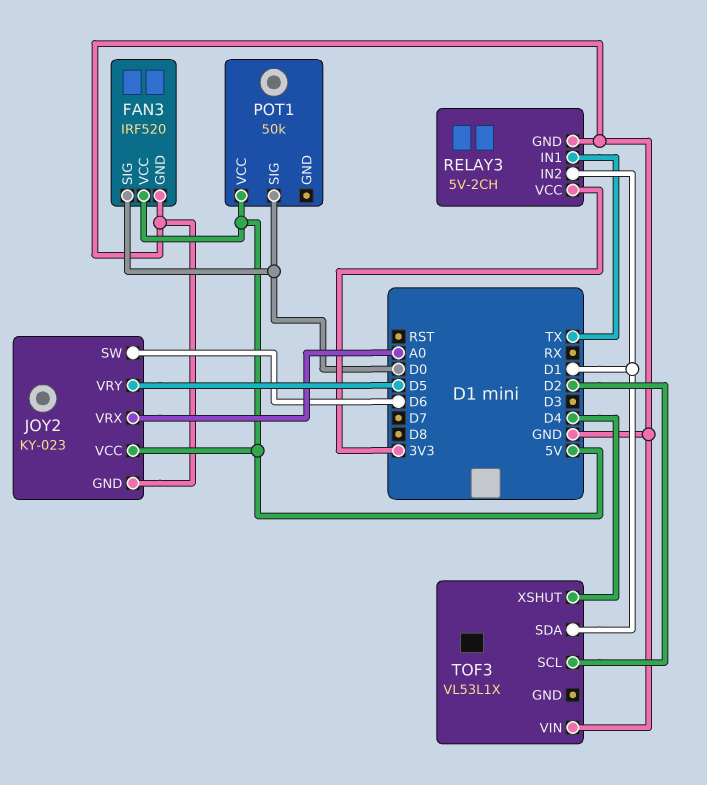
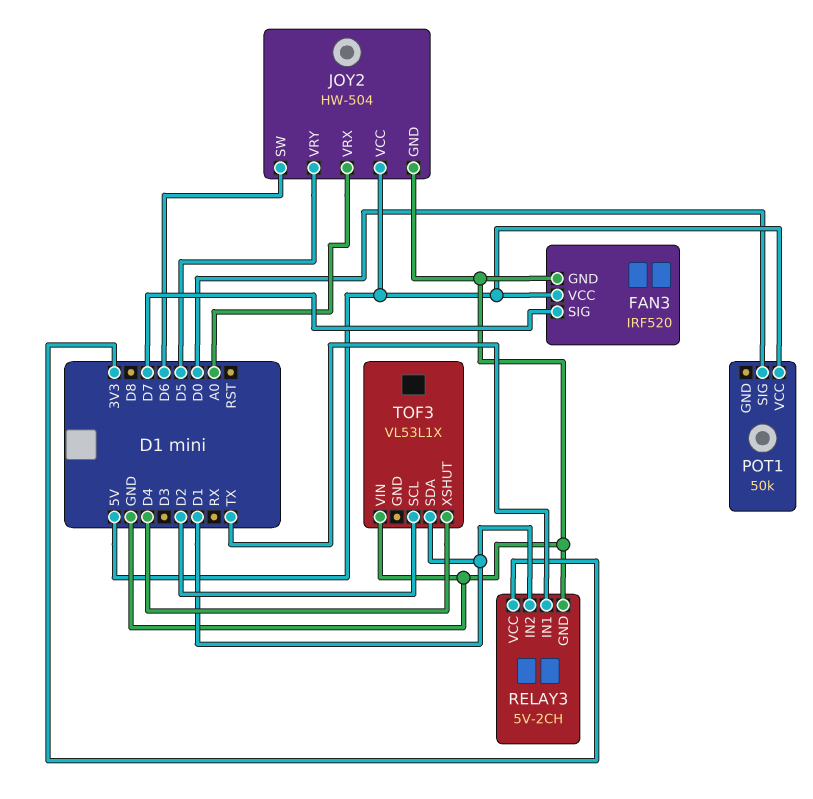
FAN3 pin SIG: D0 -> D7
JOY2: KY-023 -> HW-504

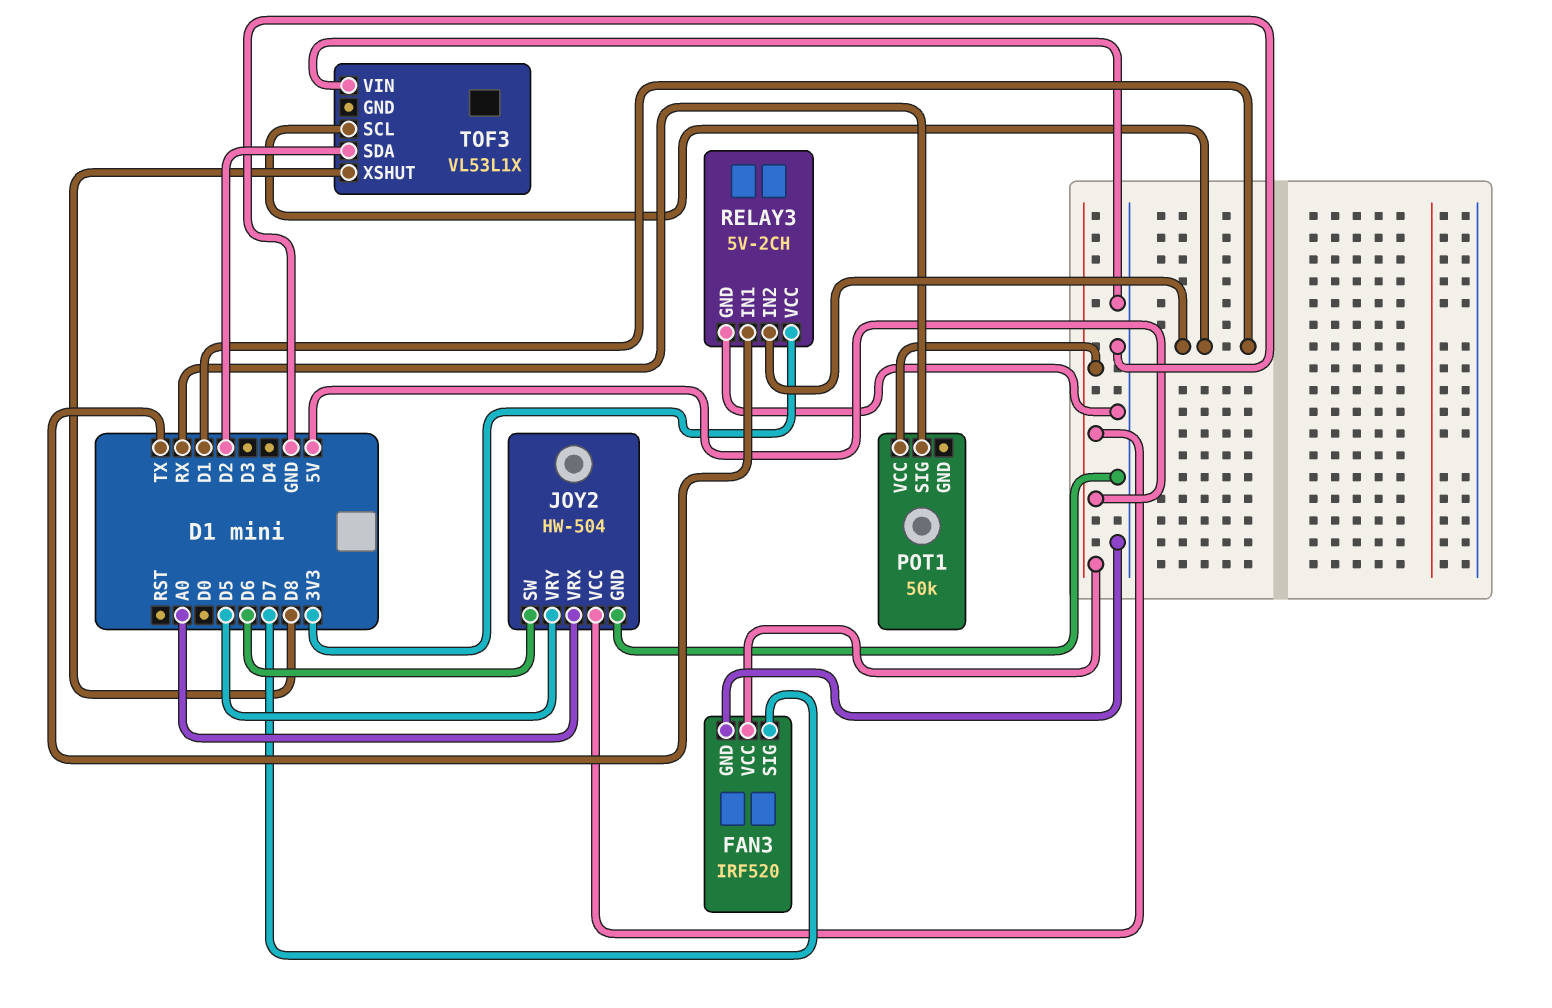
POT1 pin SIG: D0 -> RX
TOF3 pin SCL: D2 -> D1
TOF3 pin SDA: D1 -> D2
TOF3 pin XSHUT: D4 -> D8

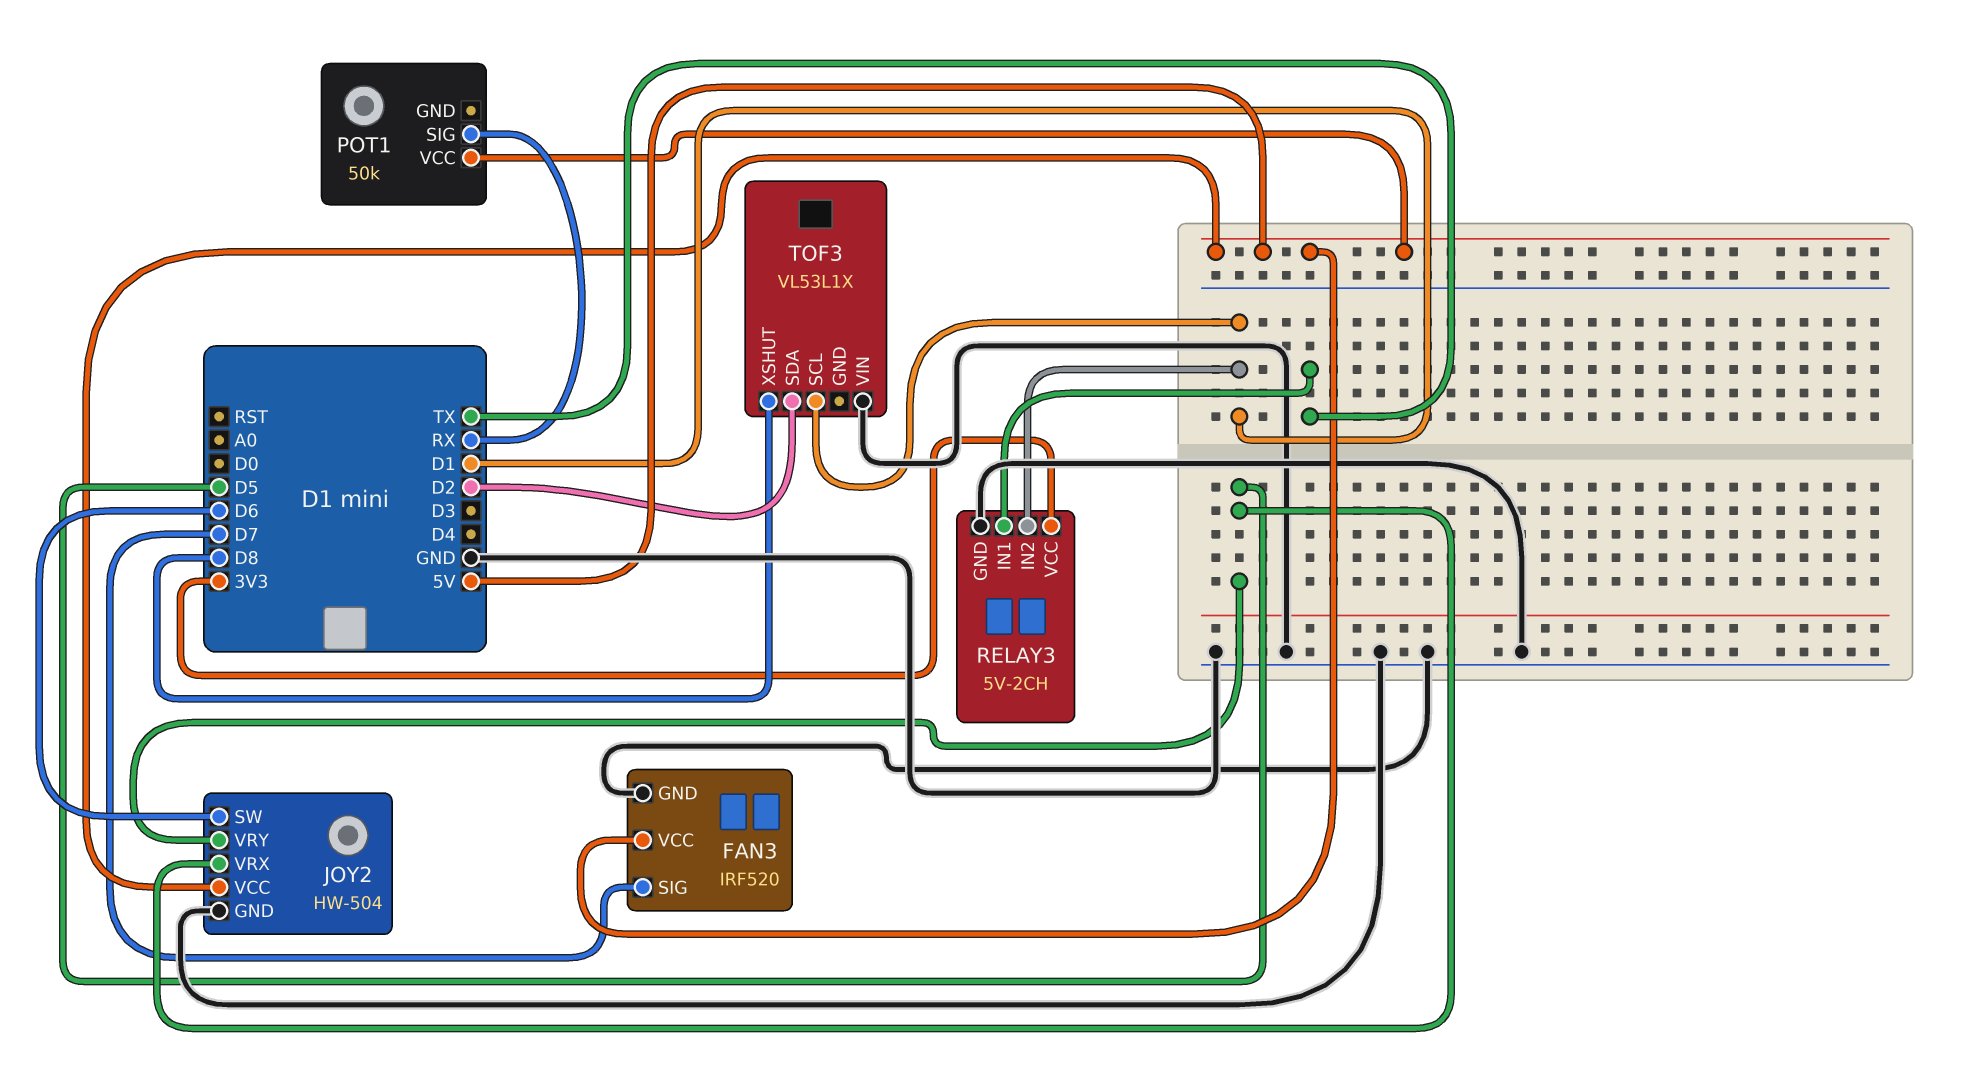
JOY2 pin VRX: A0 -> D5

